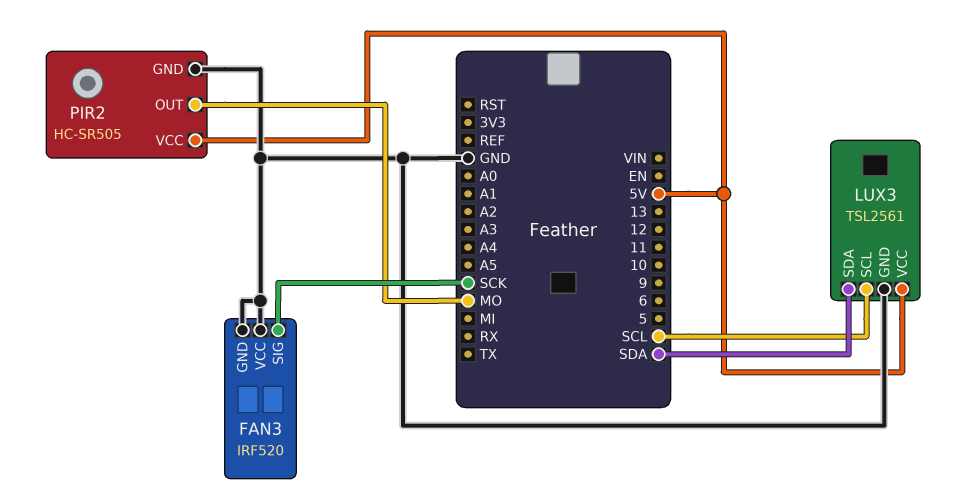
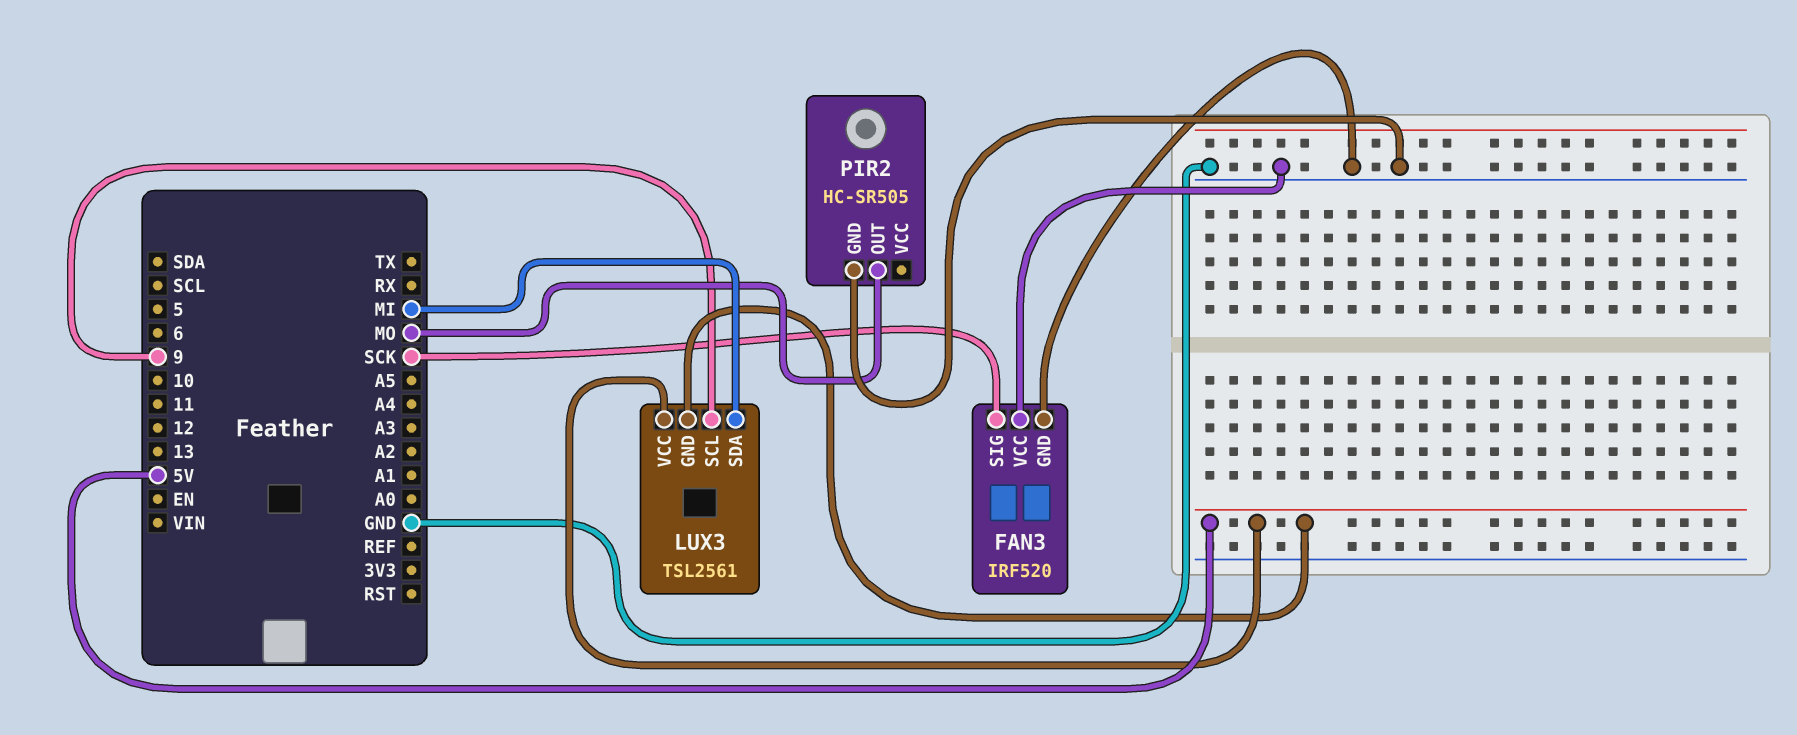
LUX3 pin GND: GND -> 5V
LUX3 pin SCL: SCL -> 9
LUX3 pin SDA: SDA -> MI
PIR2 pin VCC: 5V -> none

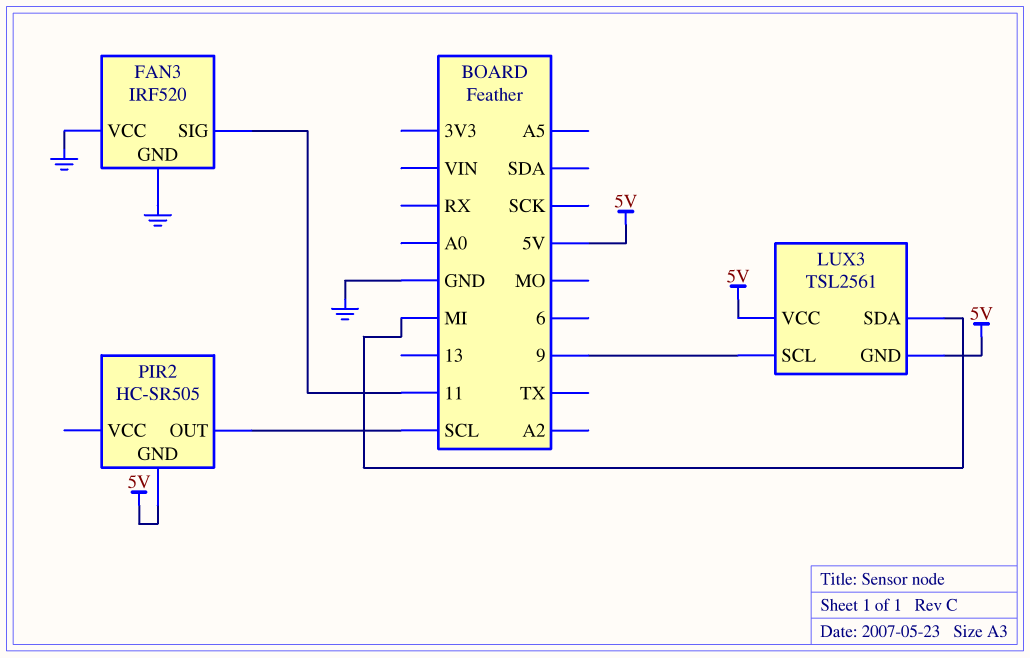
FAN3 pin SIG: SCK -> 11
PIR2 pin GND: GND -> 5V
PIR2 pin OUT: MO -> SCL

